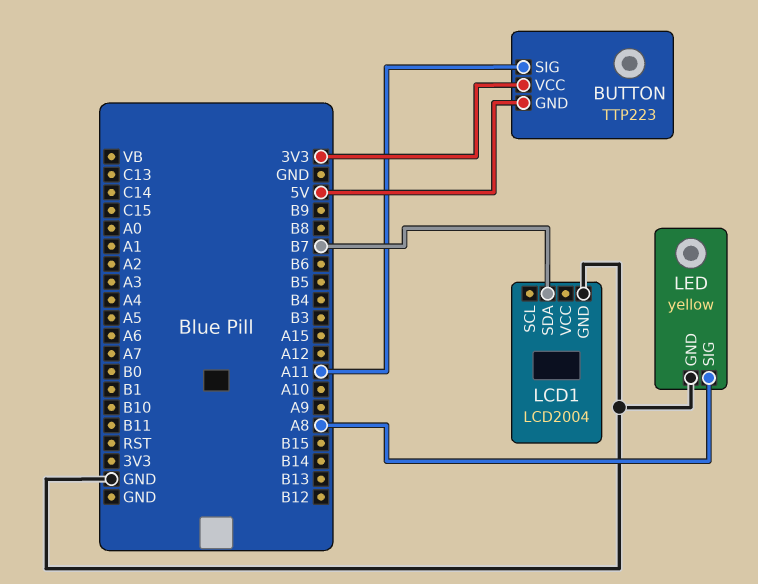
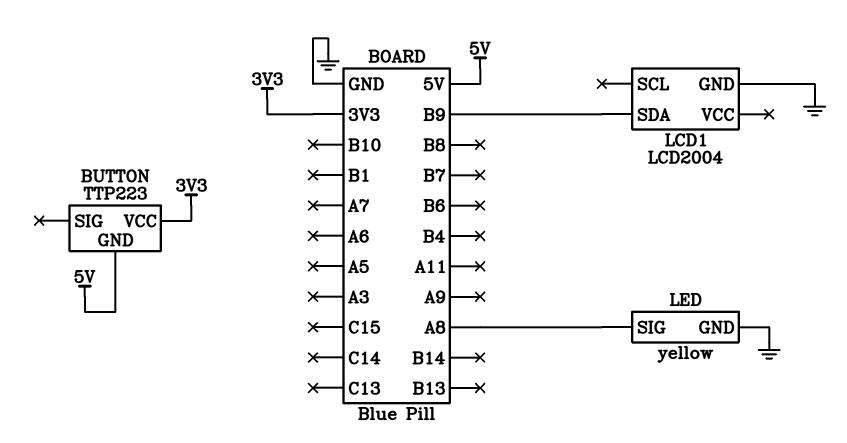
BUTTON pin SIG: A11 -> none
LCD1 pin SDA: B7 -> B9

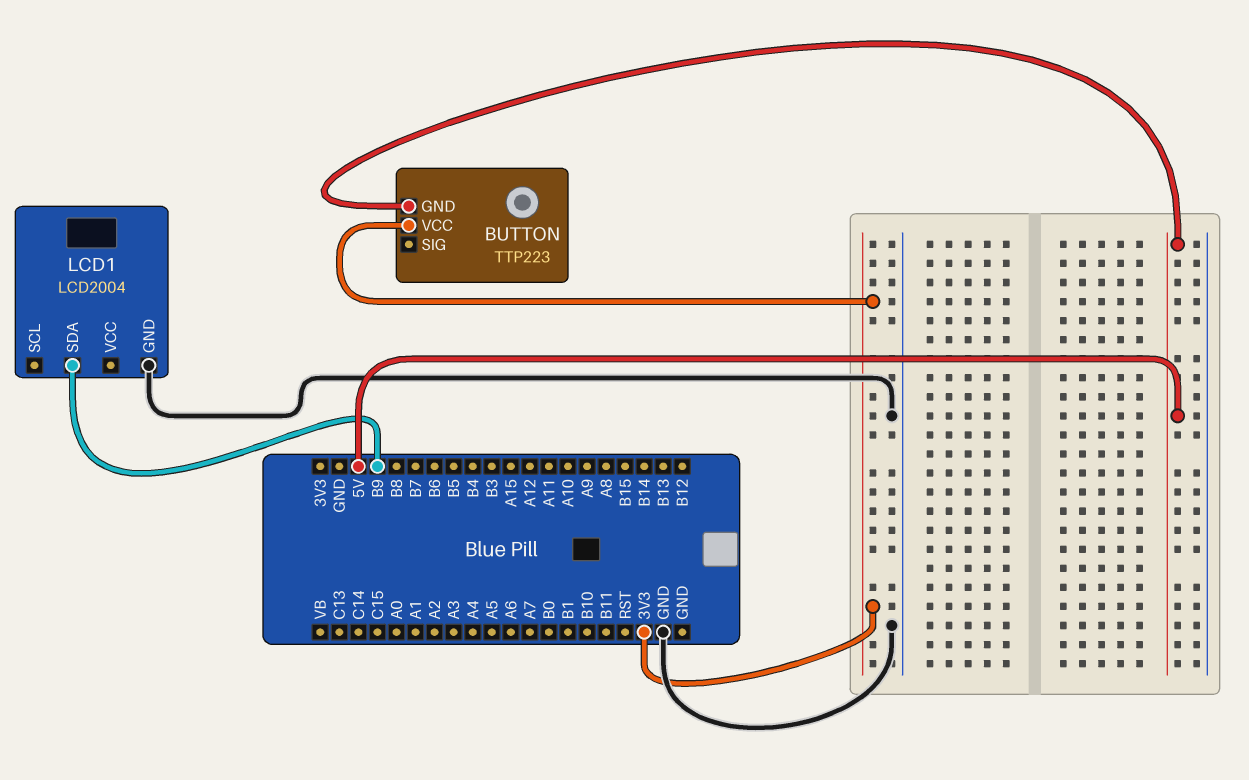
LED: yellow -> none
LED pin GND: GND -> none
LED pin SIG: A8 -> none

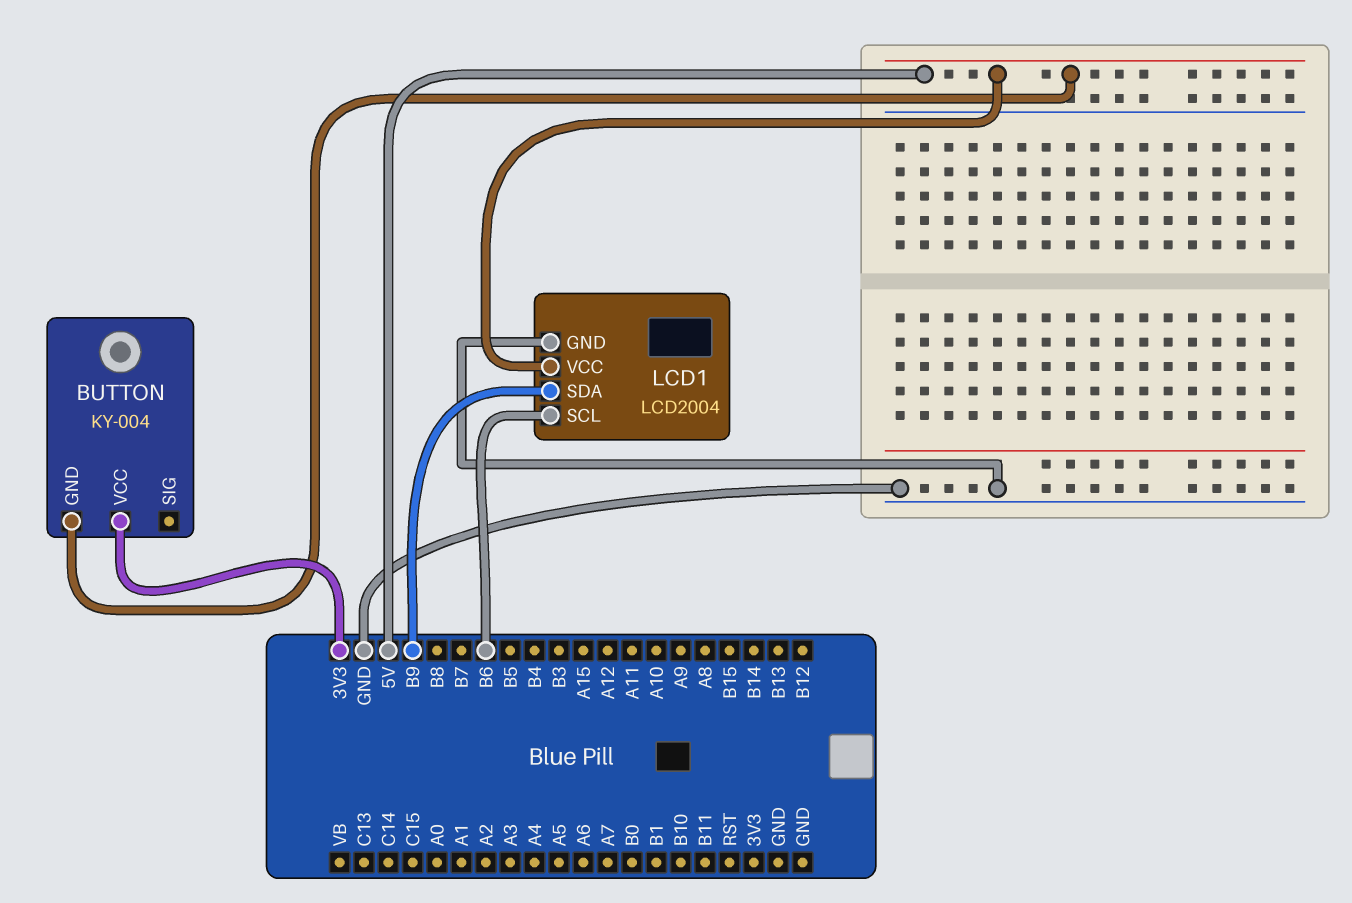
BUTTON: TTP223 -> KY-004
LCD1 pin SCL: none -> B6
LCD1 pin VCC: none -> 5V

